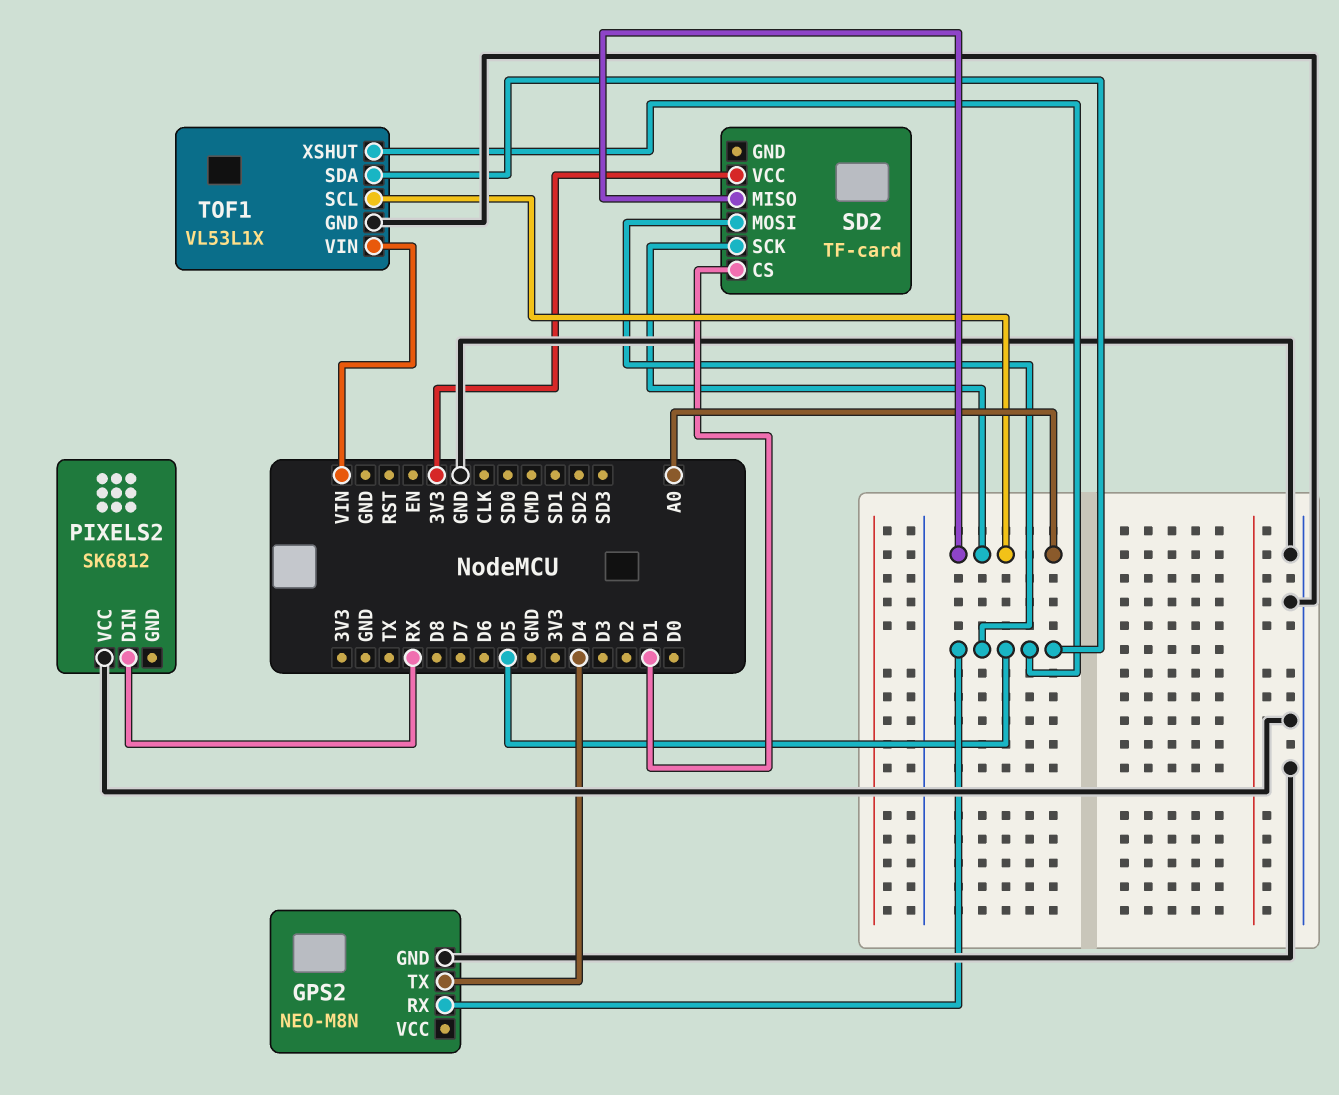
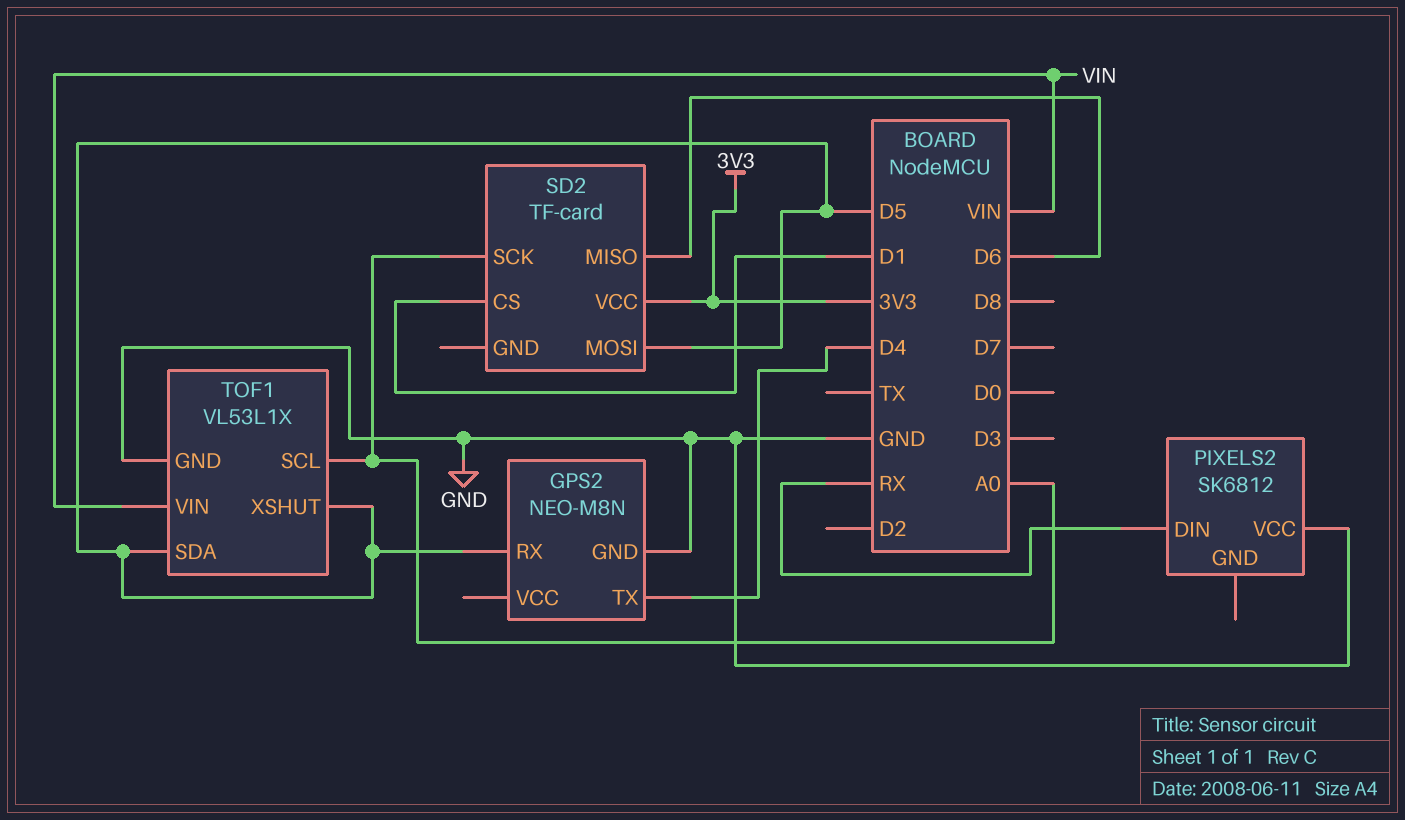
SD2 pin MISO: A0 -> D6

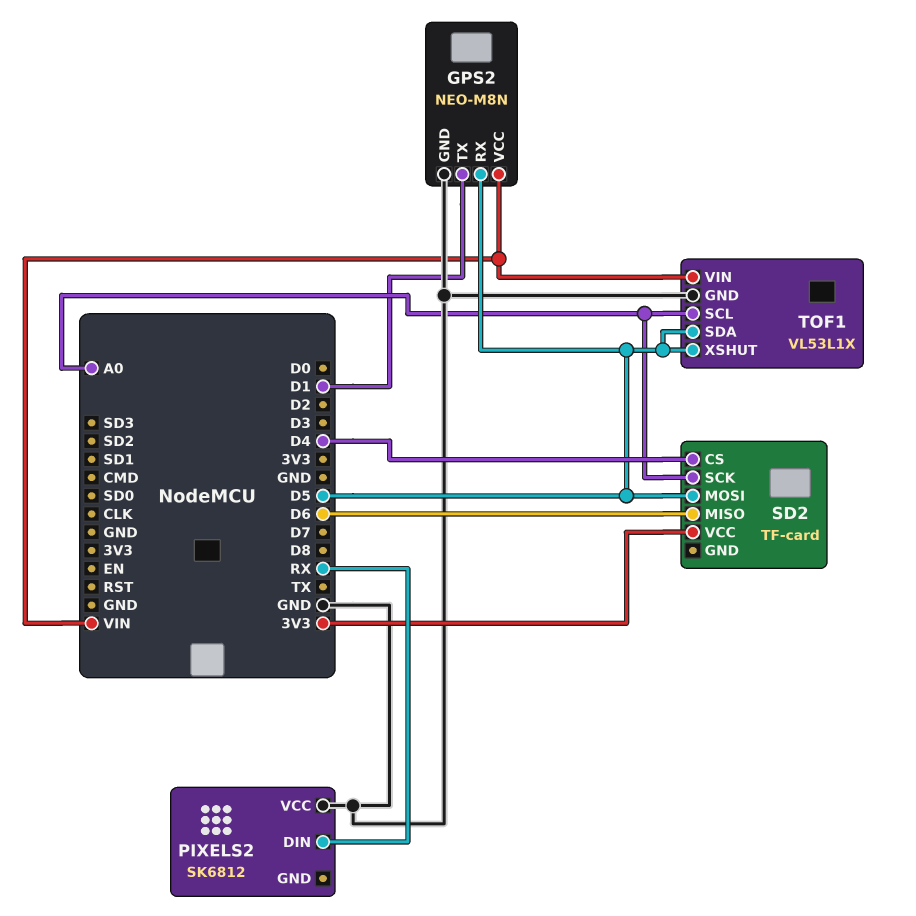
GPS2 pin TX: D4 -> D1
GPS2 pin VCC: none -> VIN
SD2 pin CS: D1 -> D4

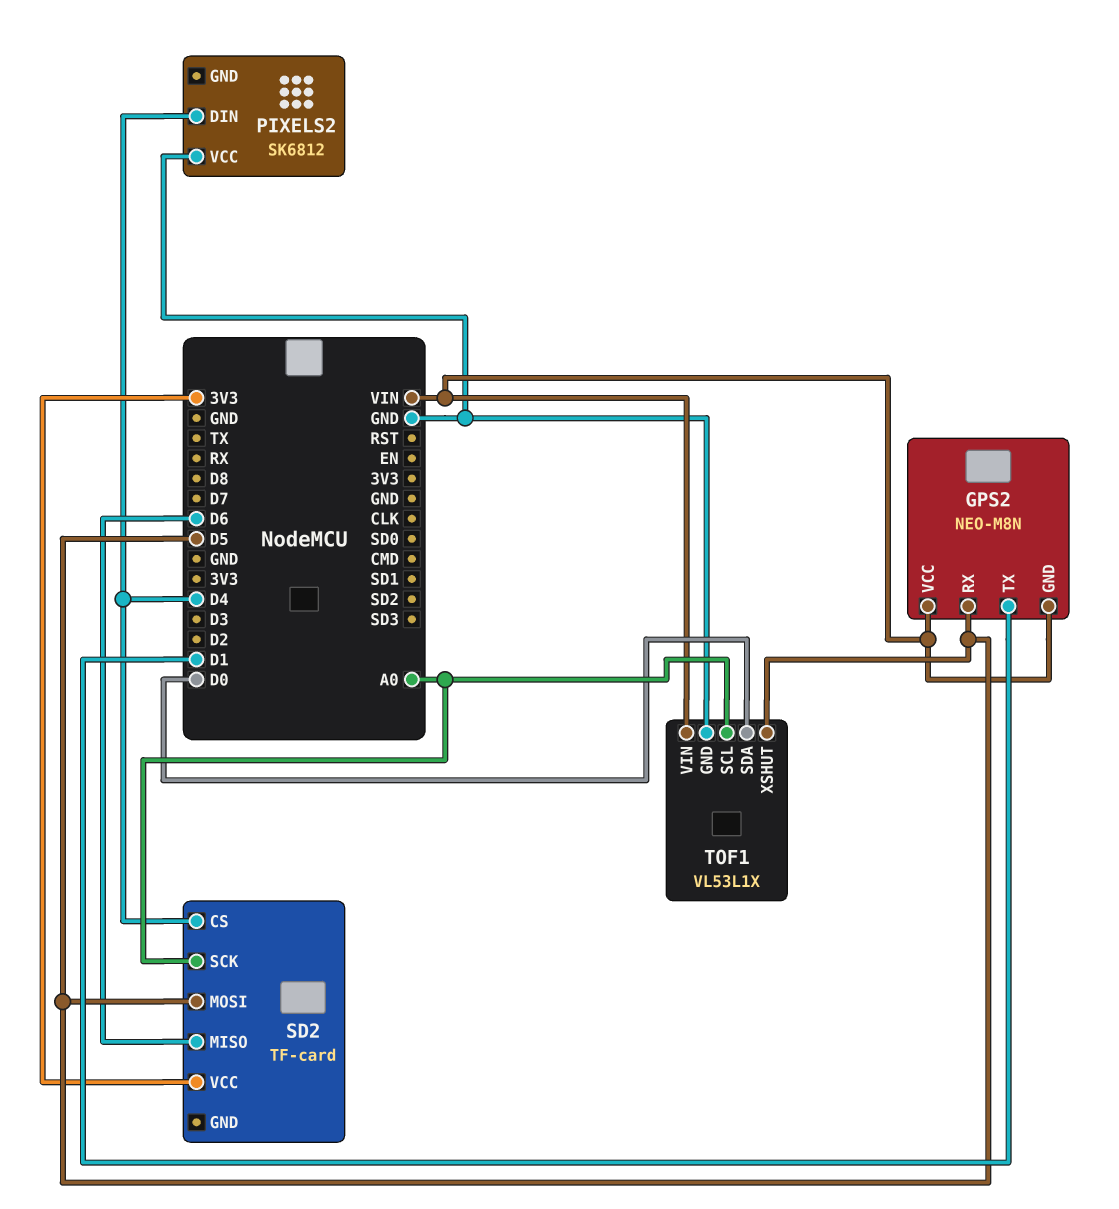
GPS2 pin GND: GND -> VIN
PIXELS2 pin DIN: RX -> D4
TOF1 pin SDA: D5 -> D0

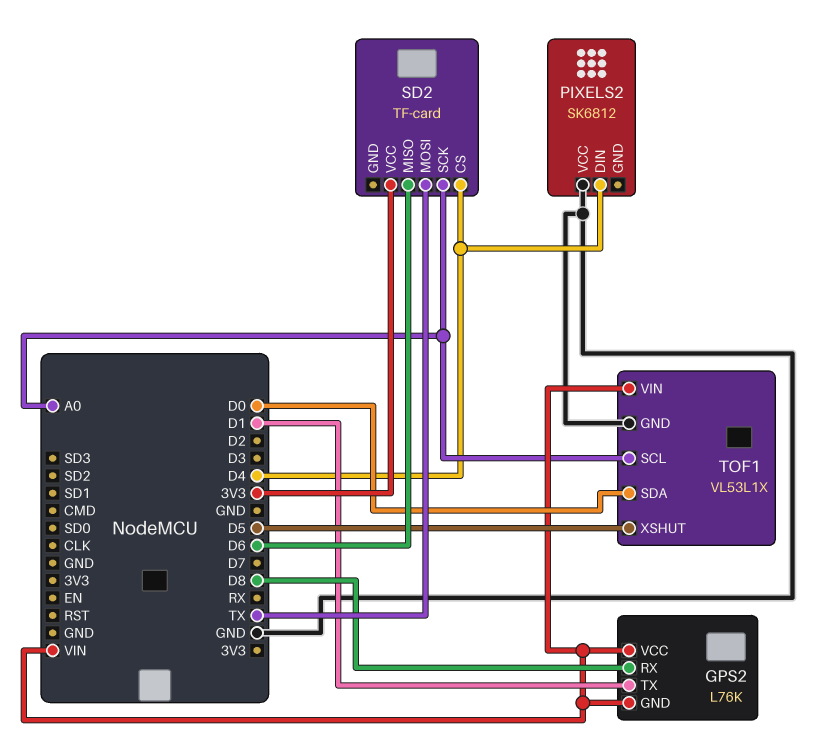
GPS2: NEO-M8N -> L76K
GPS2 pin RX: D5 -> D8
SD2 pin MOSI: D5 -> TX

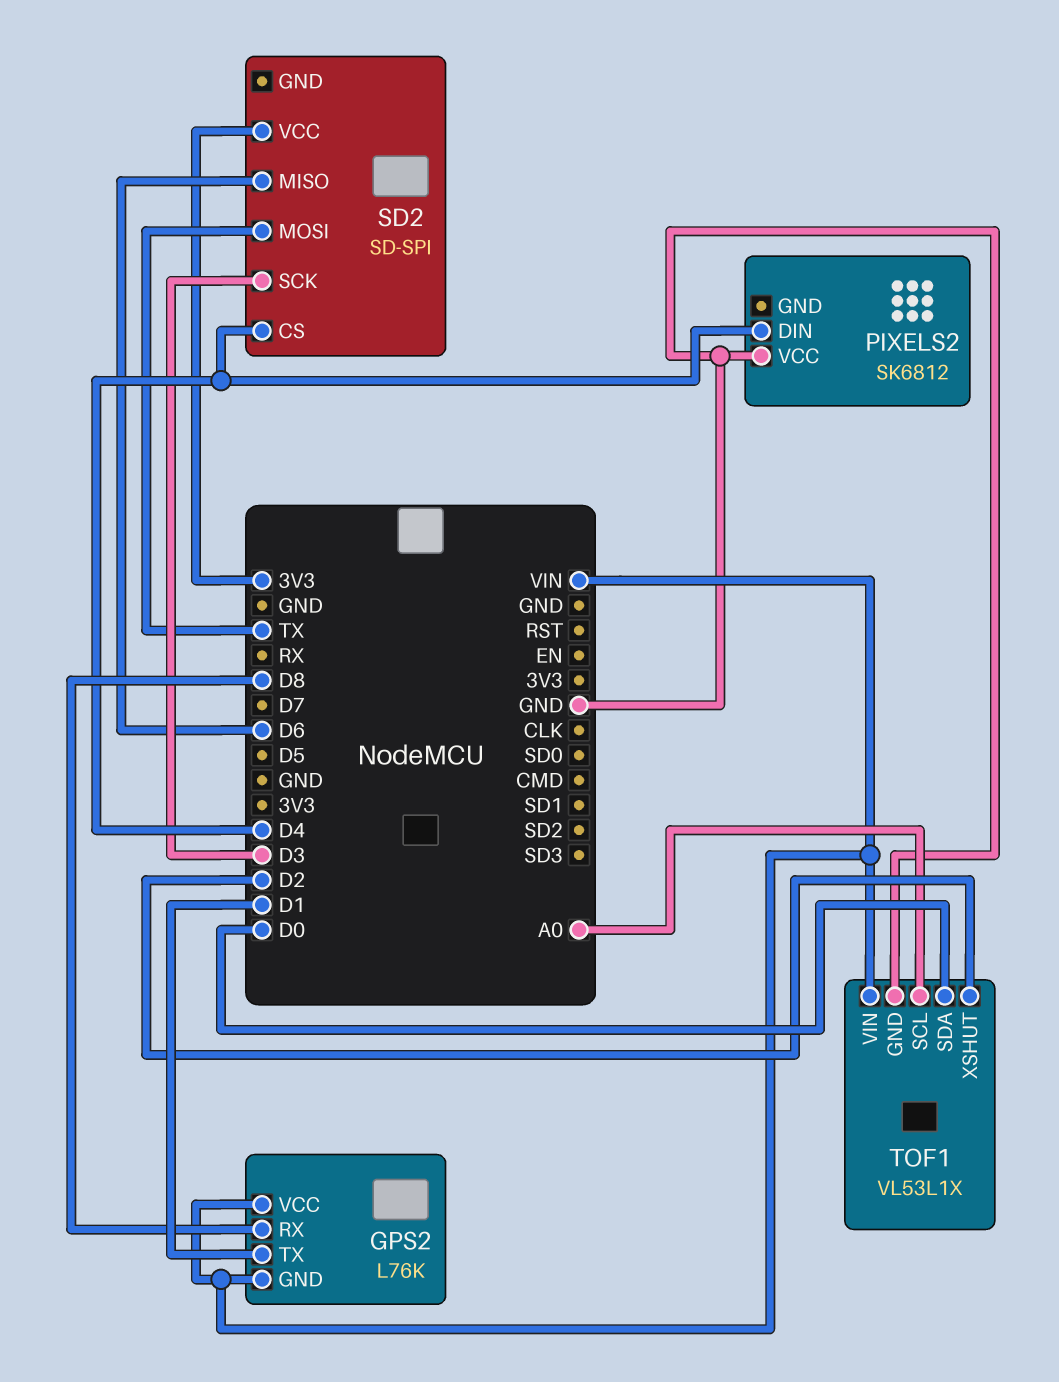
SD2: TF-card -> SD-SPI
SD2 pin SCK: A0 -> D3
TOF1 pin XSHUT: D5 -> D2

